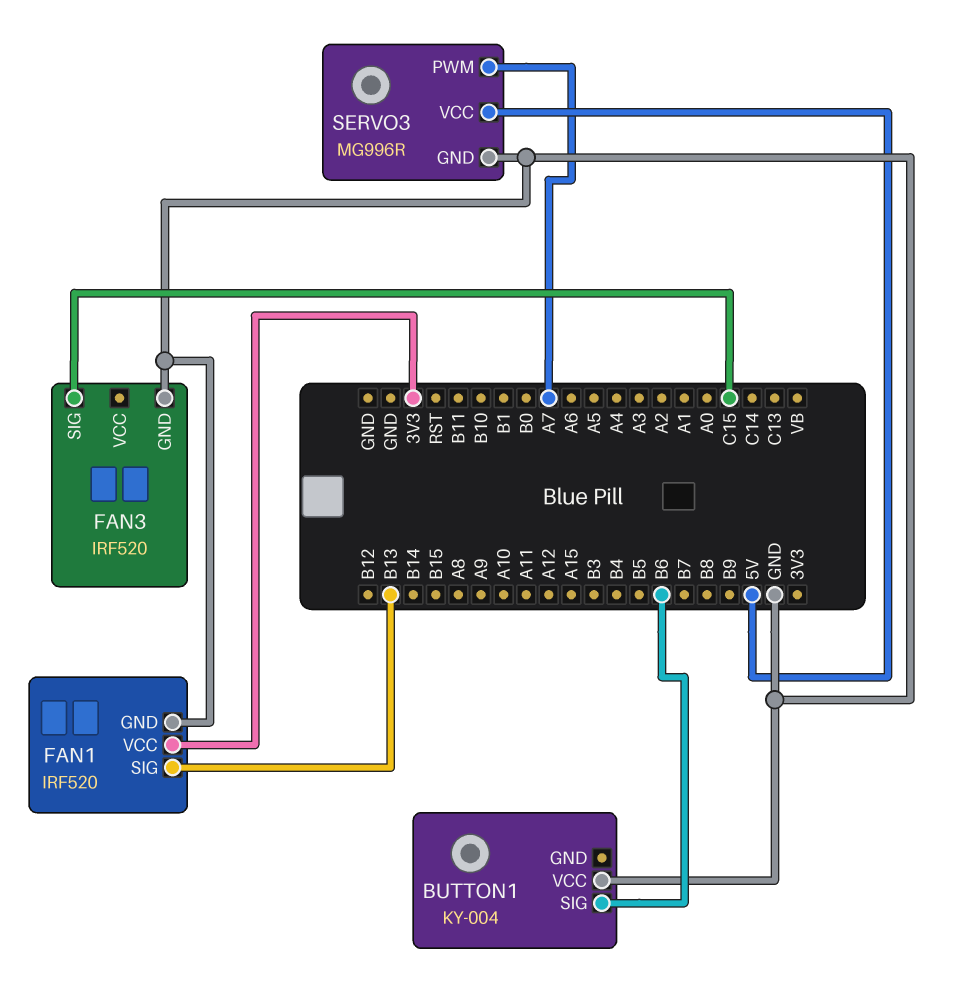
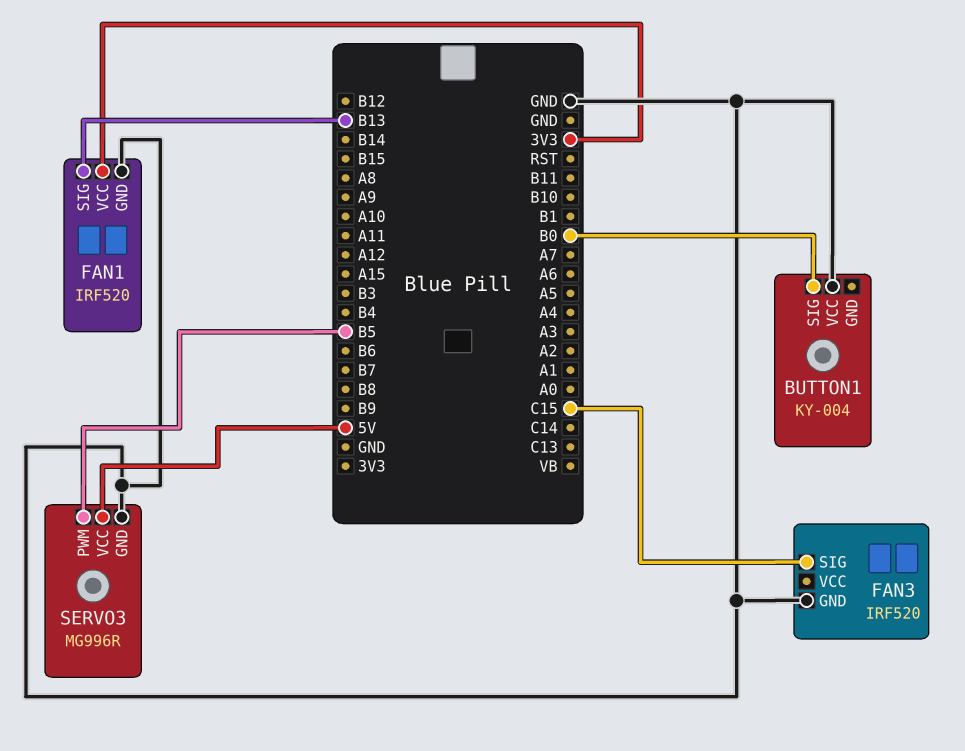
BUTTON1 pin SIG: B6 -> B0
SERVO3 pin PWM: A7 -> B5

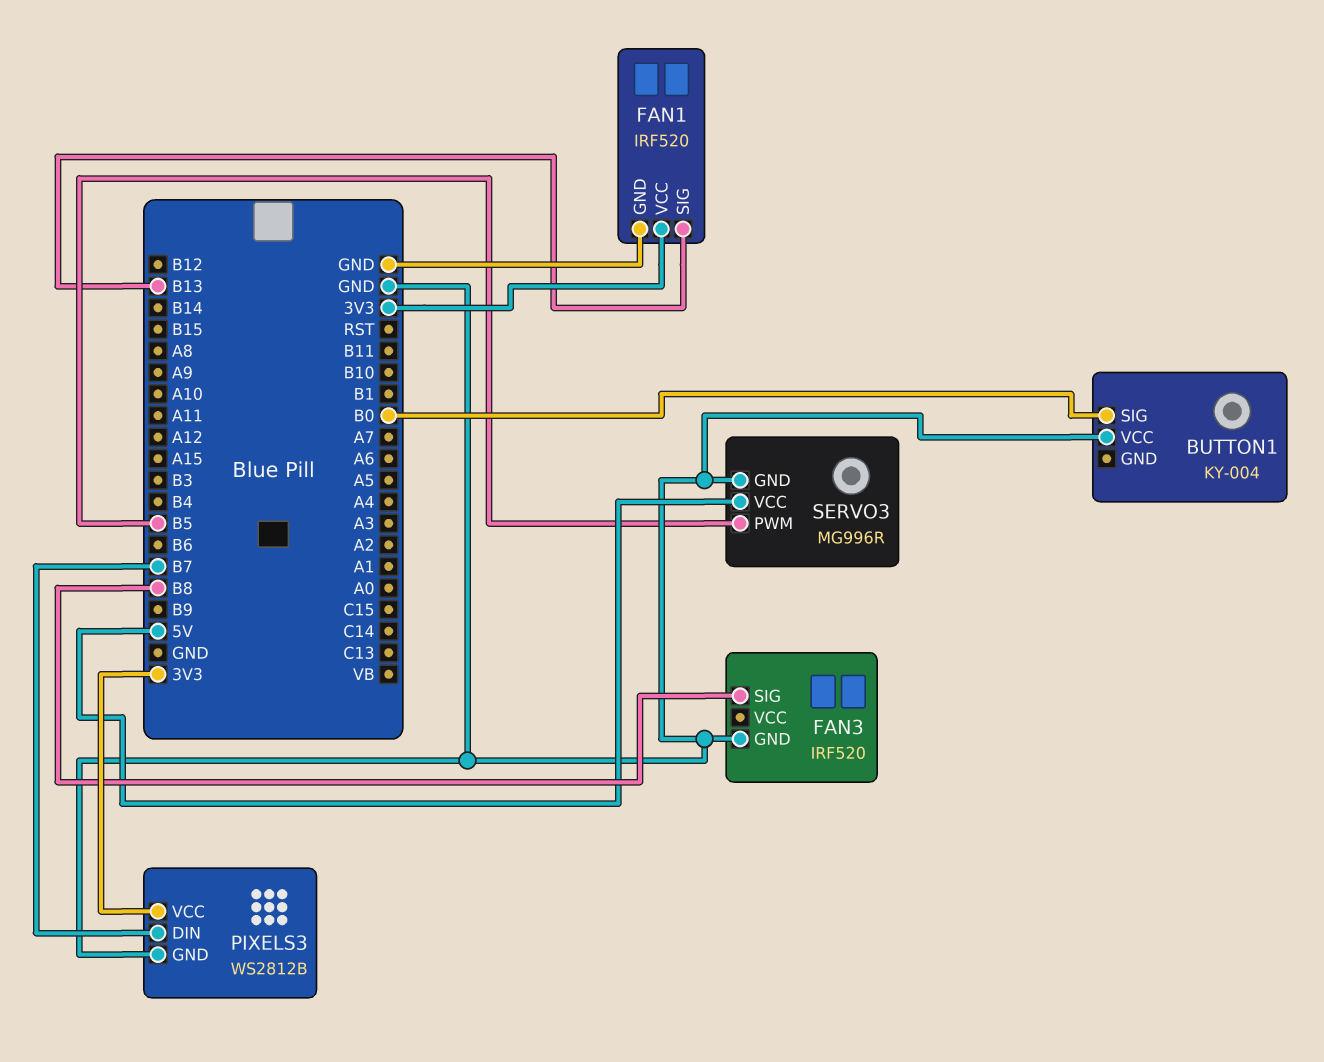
FAN3 pin SIG: C15 -> B8
PIXELS3: none -> WS2812B
PIXELS3 pin DIN: none -> B7
PIXELS3 pin GND: none -> GND
PIXELS3 pin VCC: none -> 3V3

